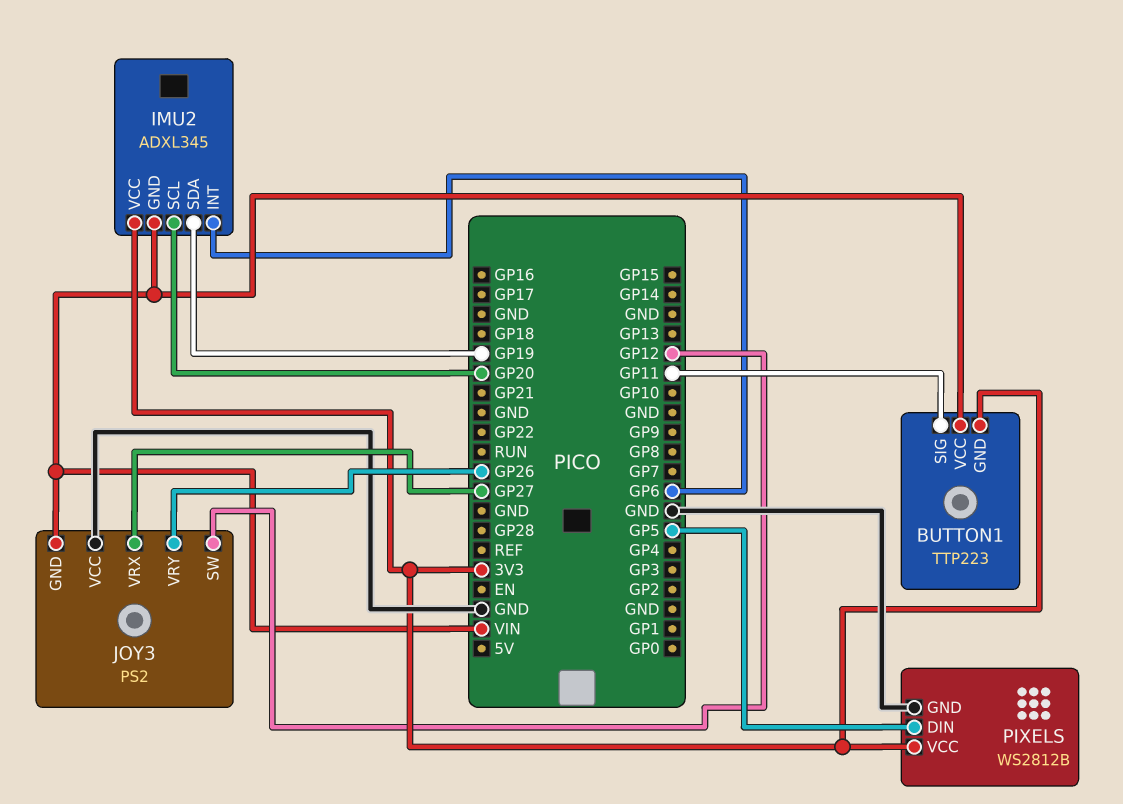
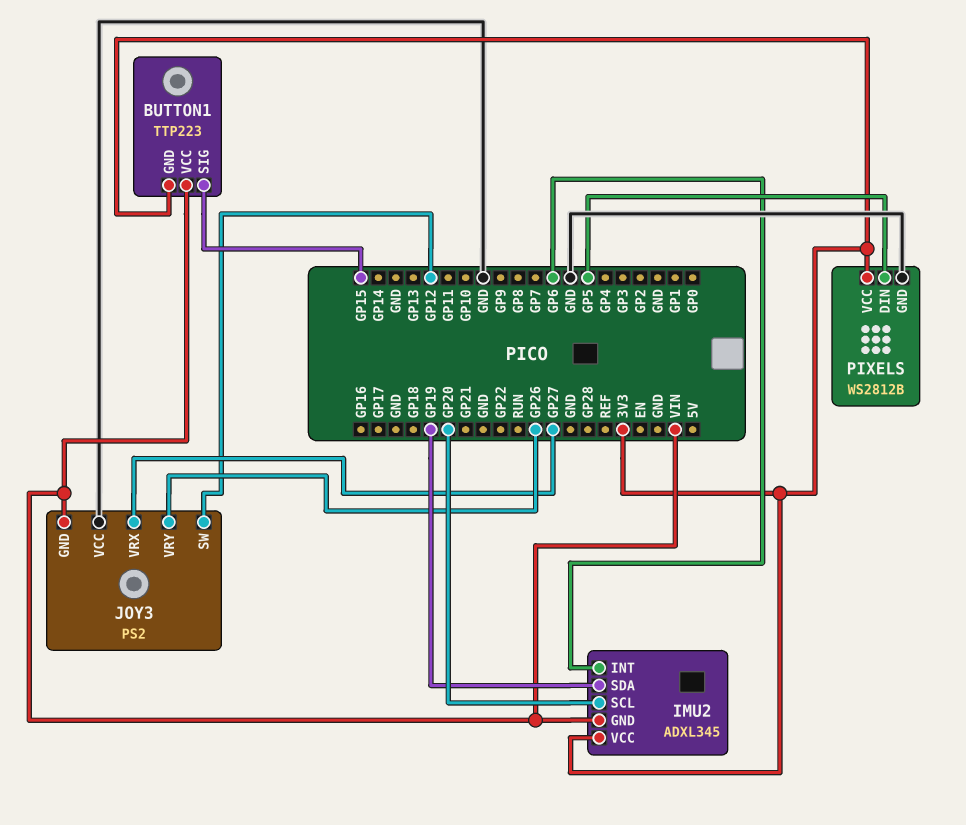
BUTTON1 pin SIG: GP11 -> GP15

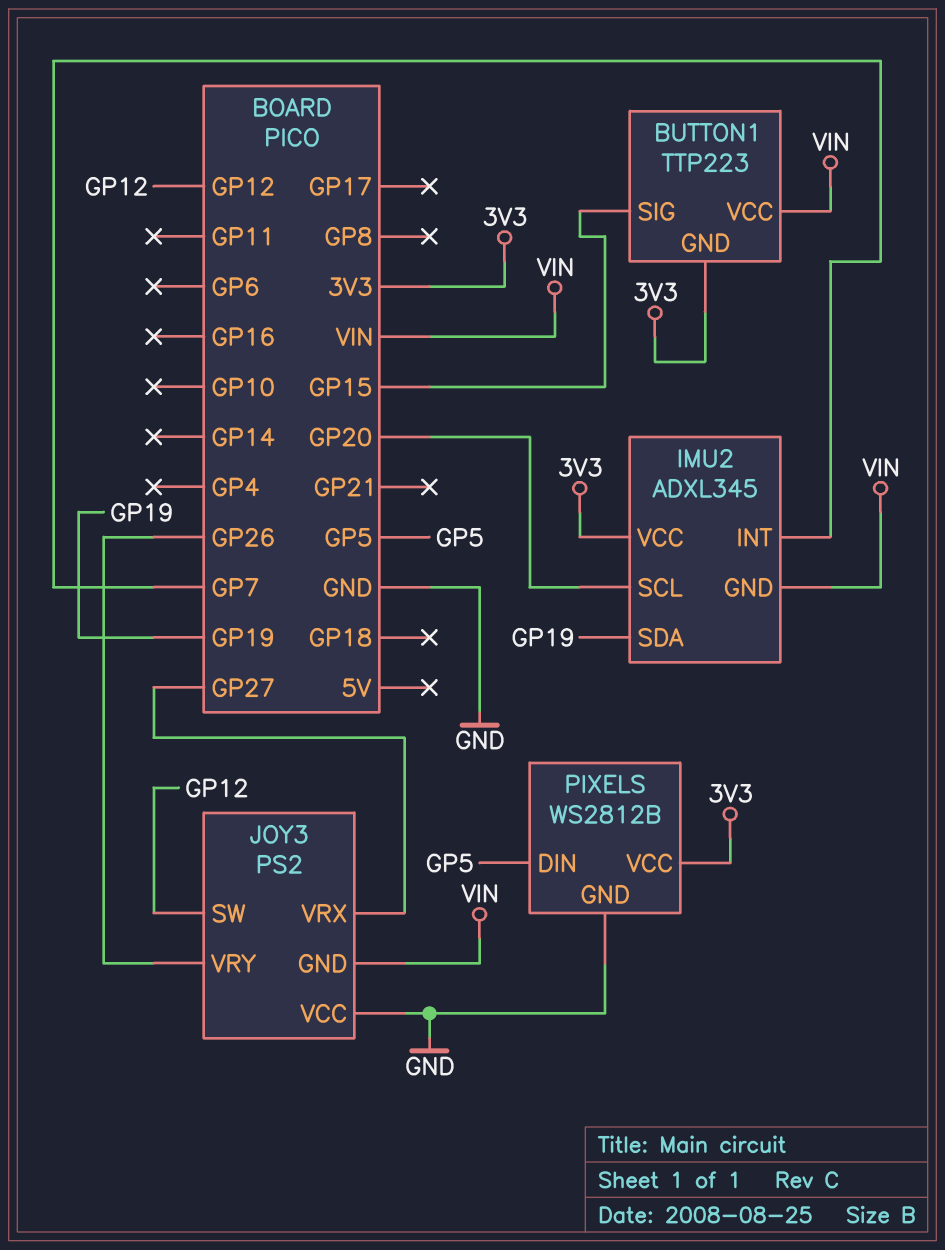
IMU2 pin INT: GP6 -> GP7

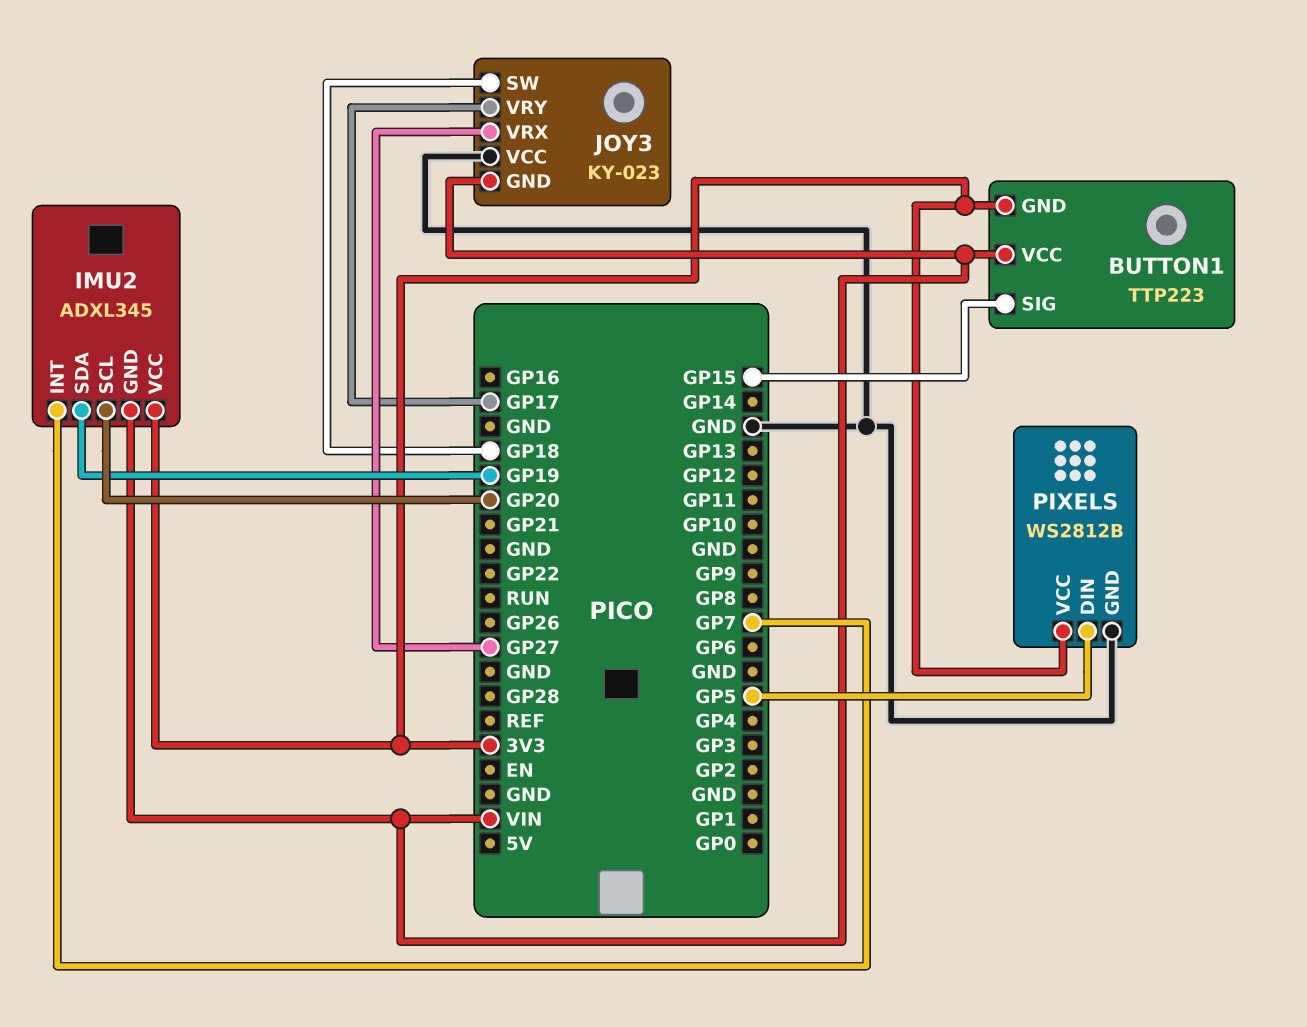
JOY3: PS2 -> KY-023
JOY3 pin SW: GP12 -> GP18
JOY3 pin VRY: GP26 -> GP17

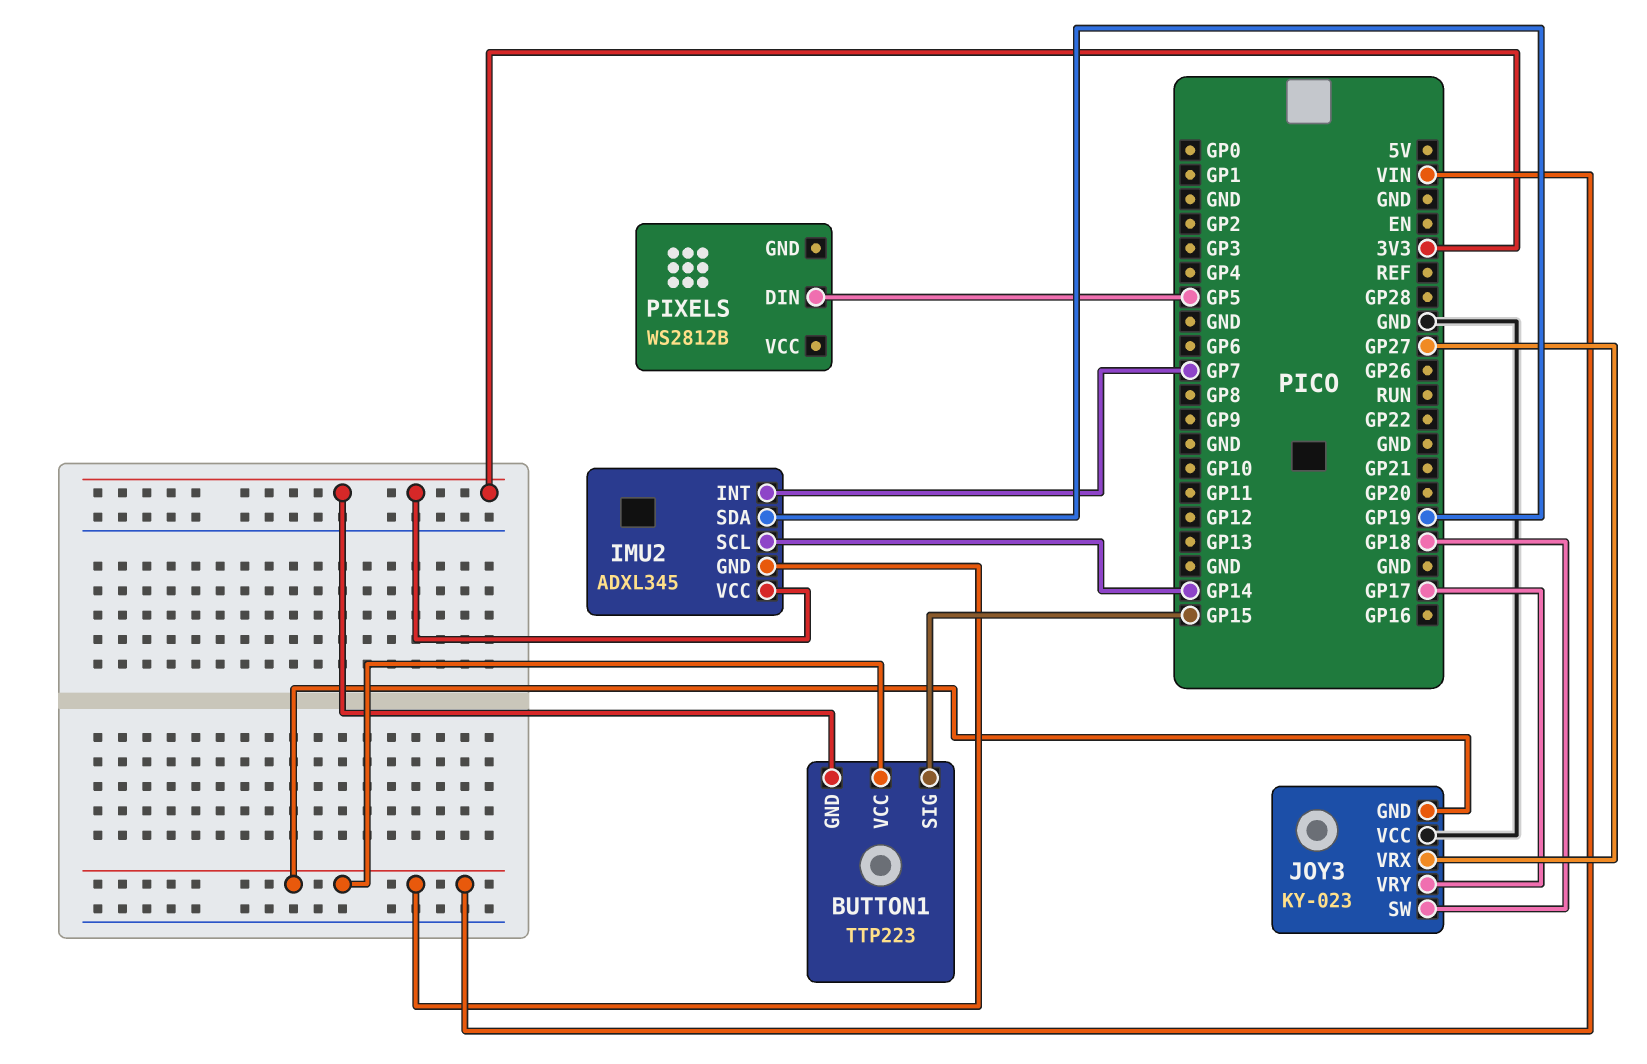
IMU2 pin SCL: GP20 -> GP14
PIXELS pin GND: GND -> none
PIXELS pin VCC: 3V3 -> none

